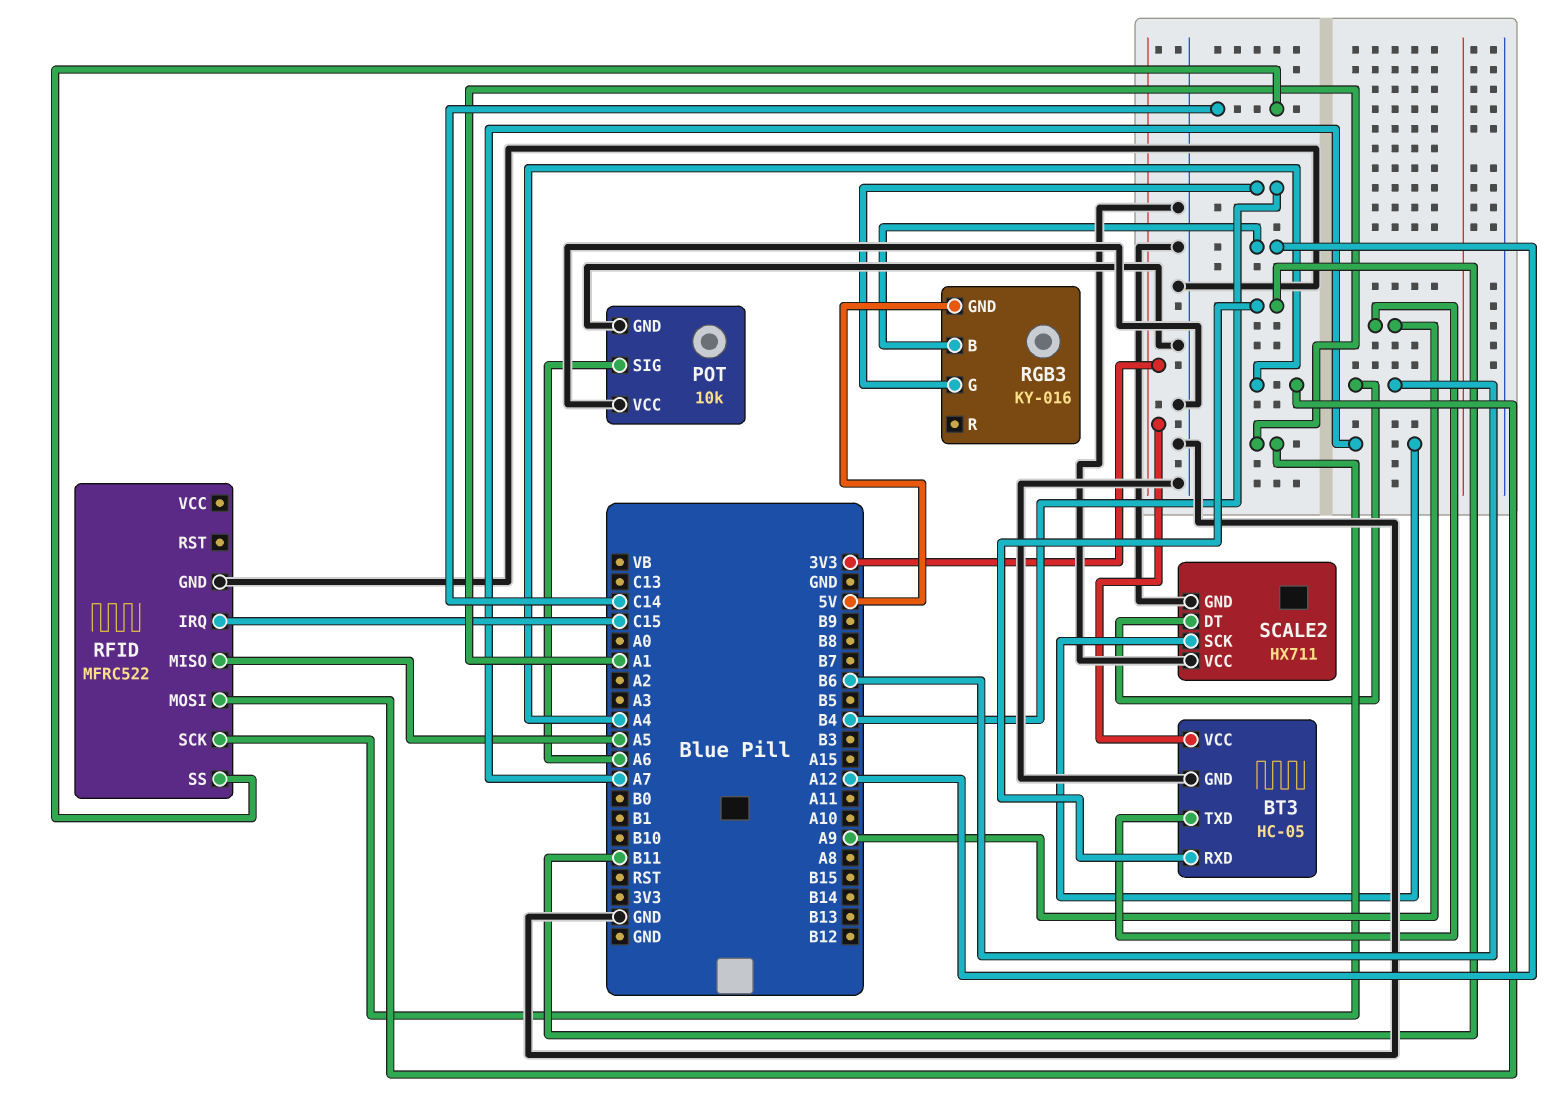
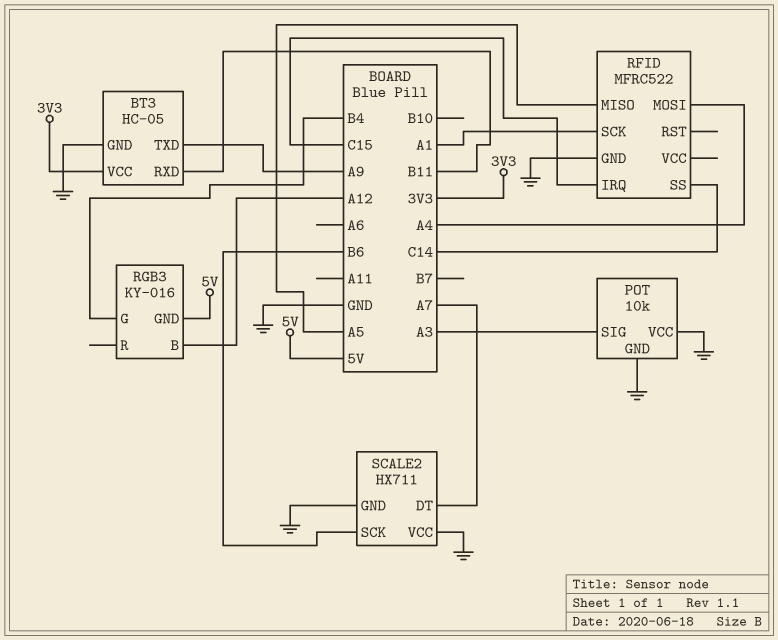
POT pin SIG: A6 -> A3
SCALE2 pin DT: B6 -> A7
SCALE2 pin SCK: A7 -> B6

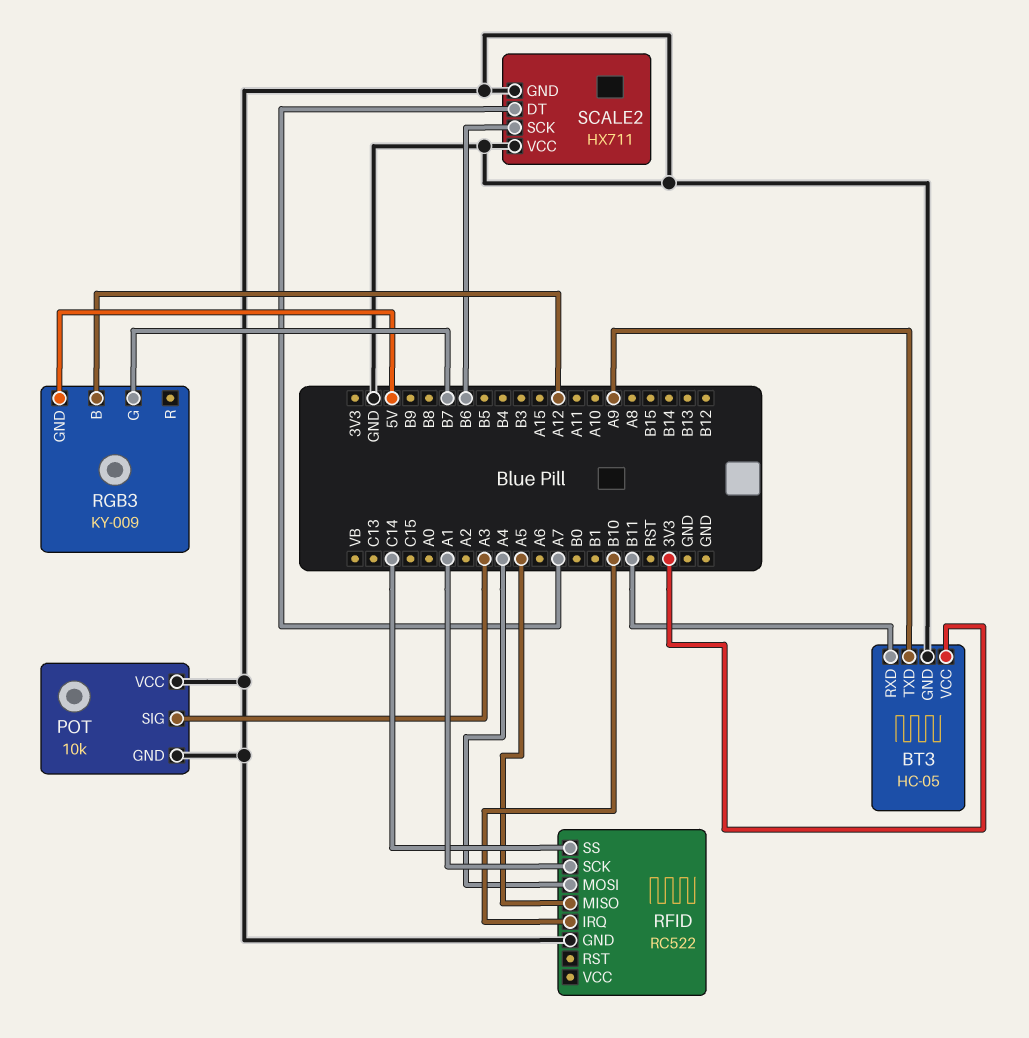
RFID: MFRC522 -> RC522
RFID pin IRQ: C15 -> B10
RGB3: KY-016 -> KY-009
RGB3 pin G: B4 -> B7

